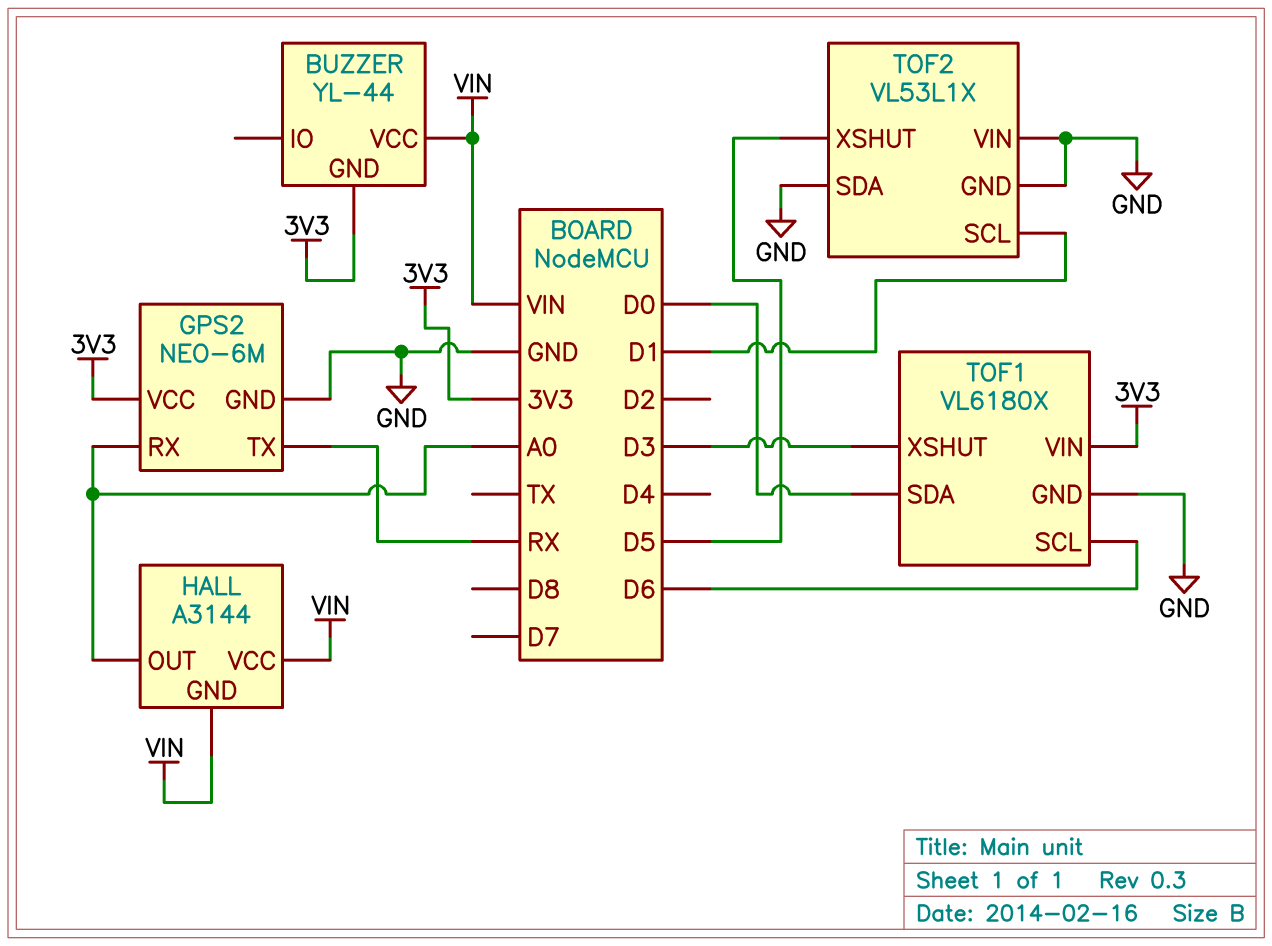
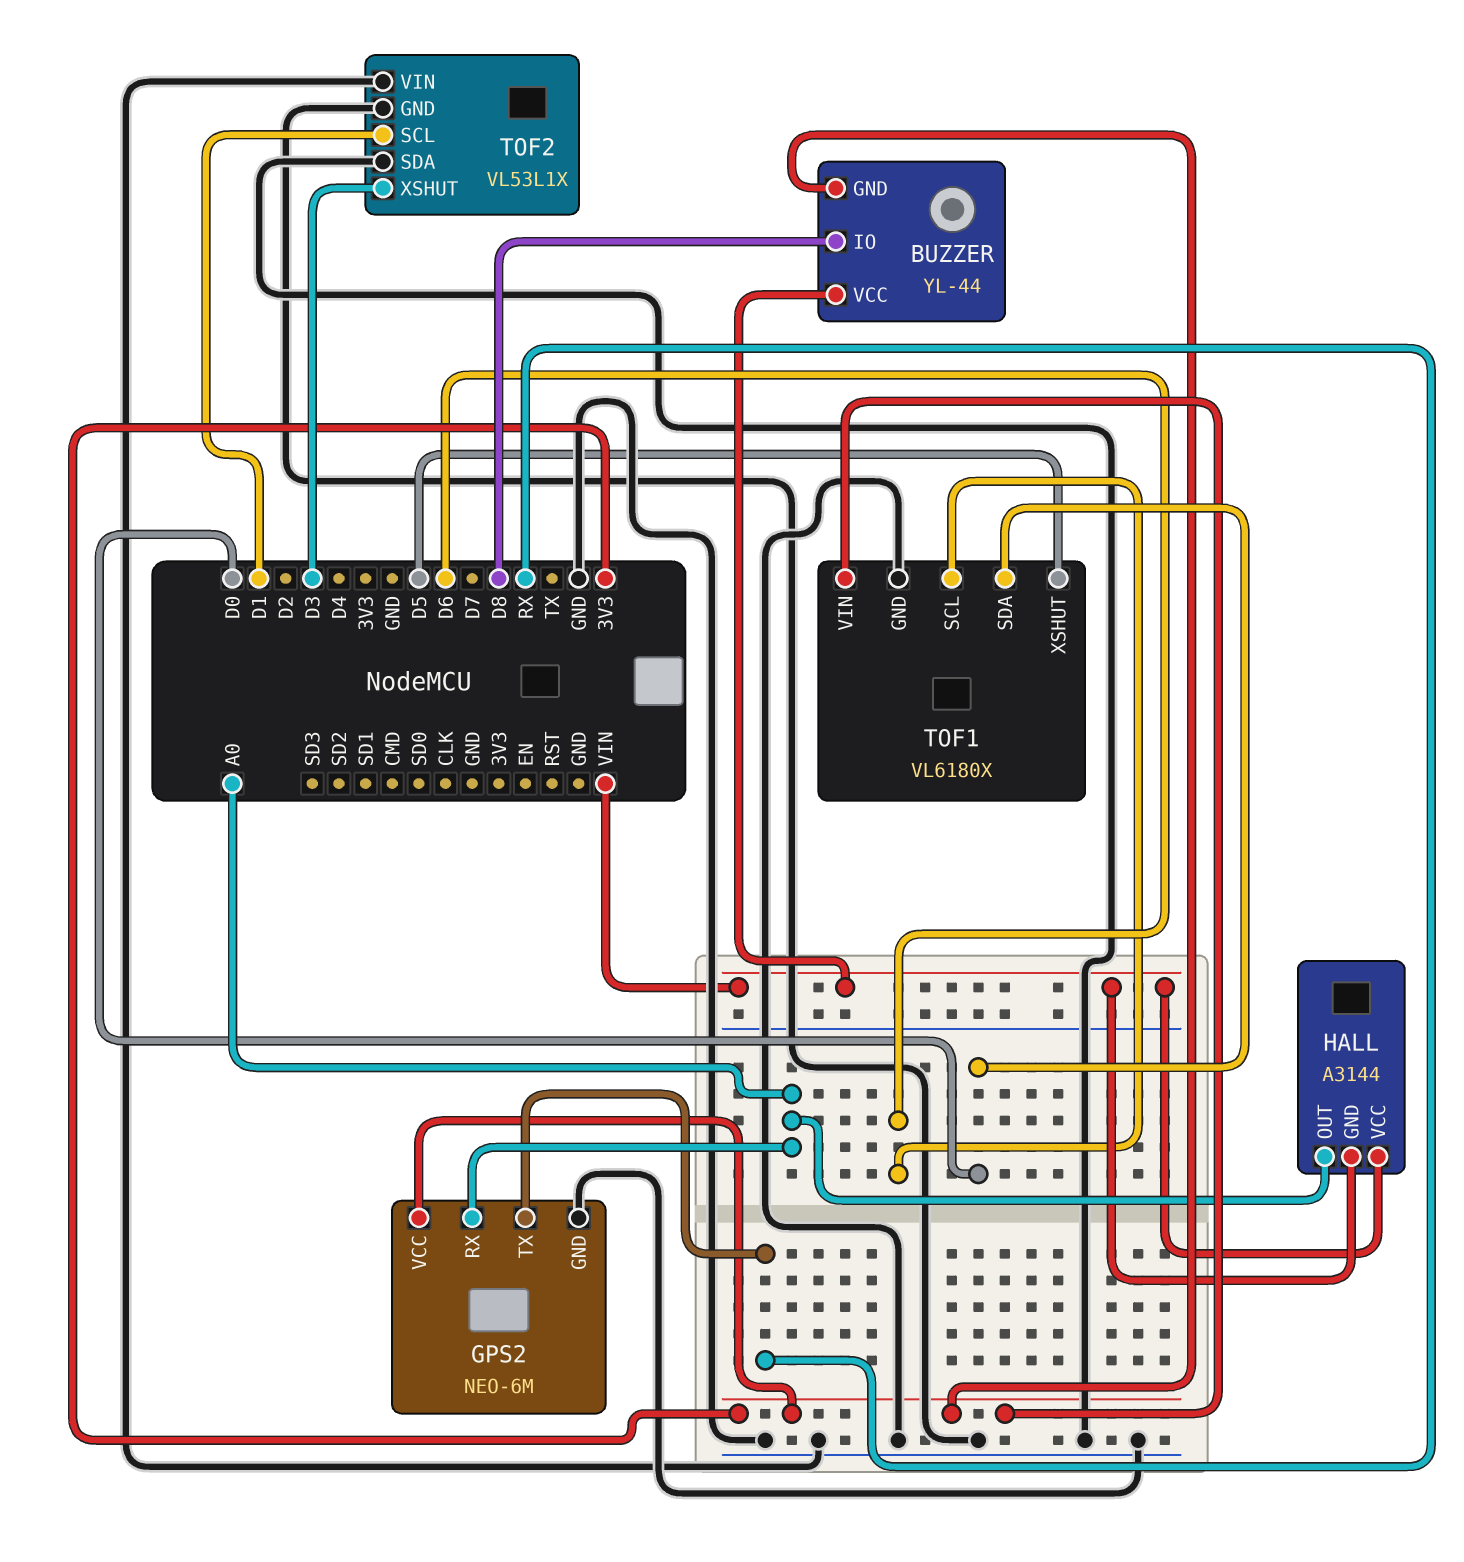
BUZZER pin IO: none -> D8
TOF1 pin XSHUT: D3 -> D5
TOF2 pin XSHUT: D5 -> D3

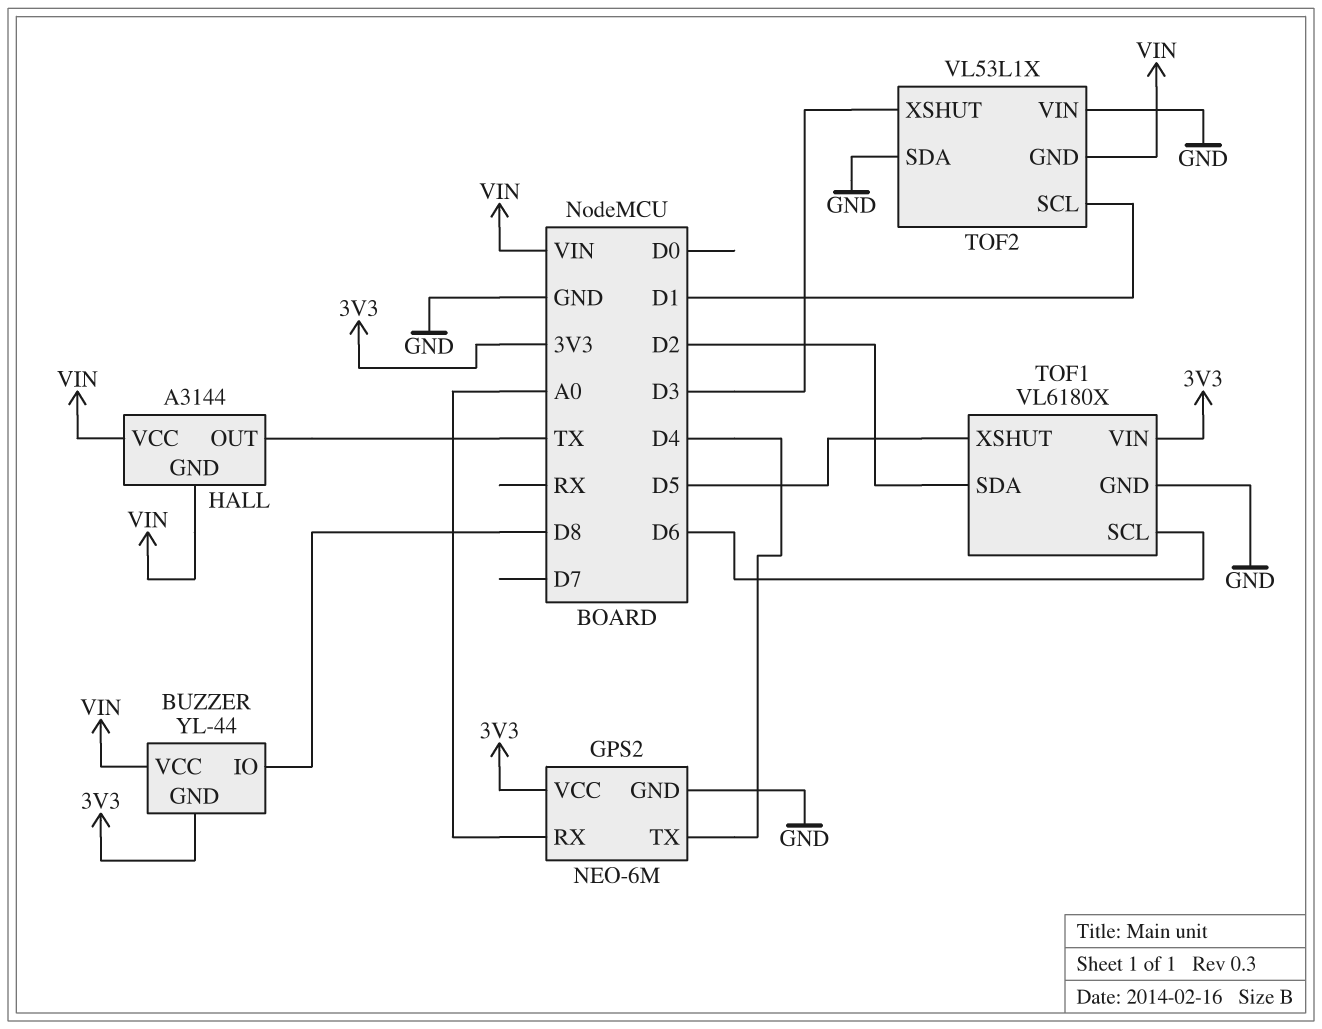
GPS2 pin TX: RX -> D4
HALL pin OUT: A0 -> TX
TOF1 pin SDA: D0 -> D2
TOF2 pin GND: GND -> VIN

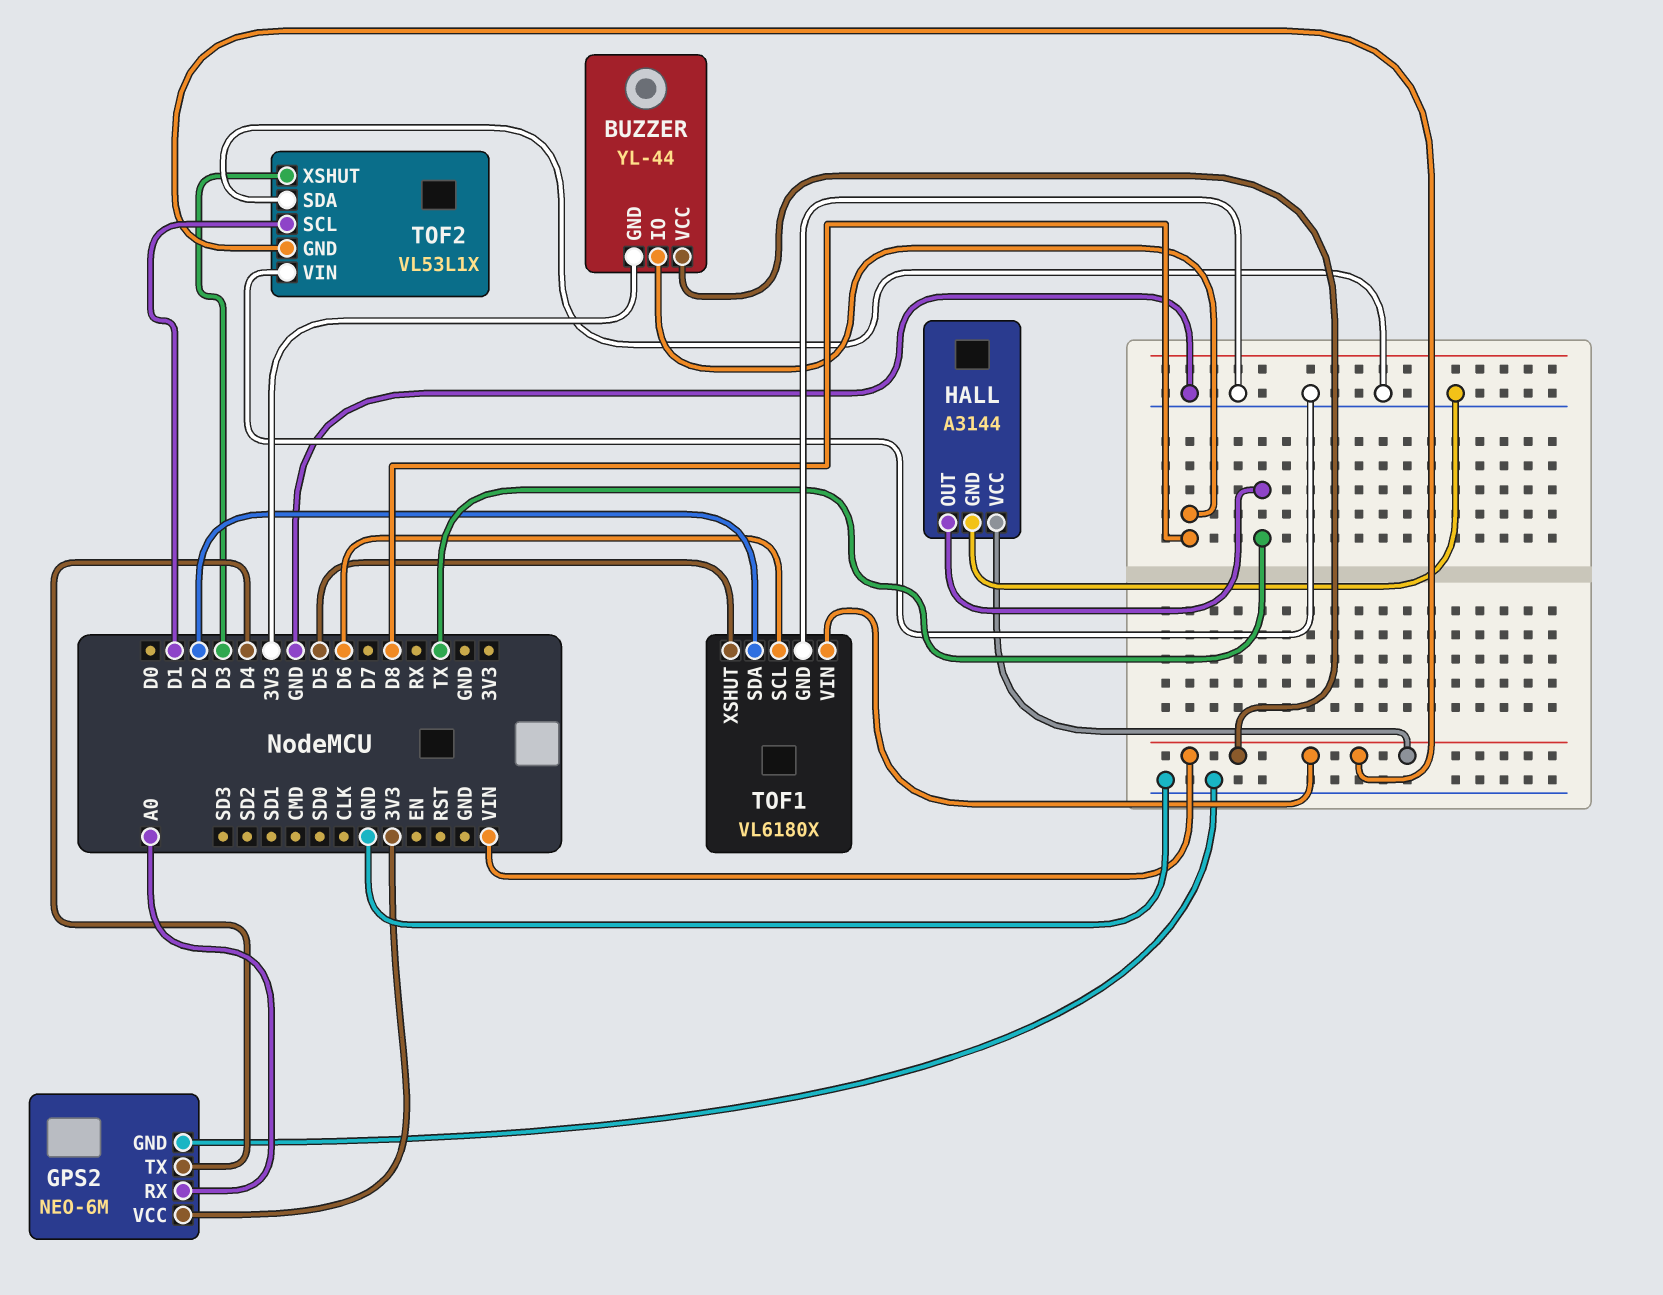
HALL pin GND: VIN -> GND
TOF1 pin VIN: 3V3 -> VIN

